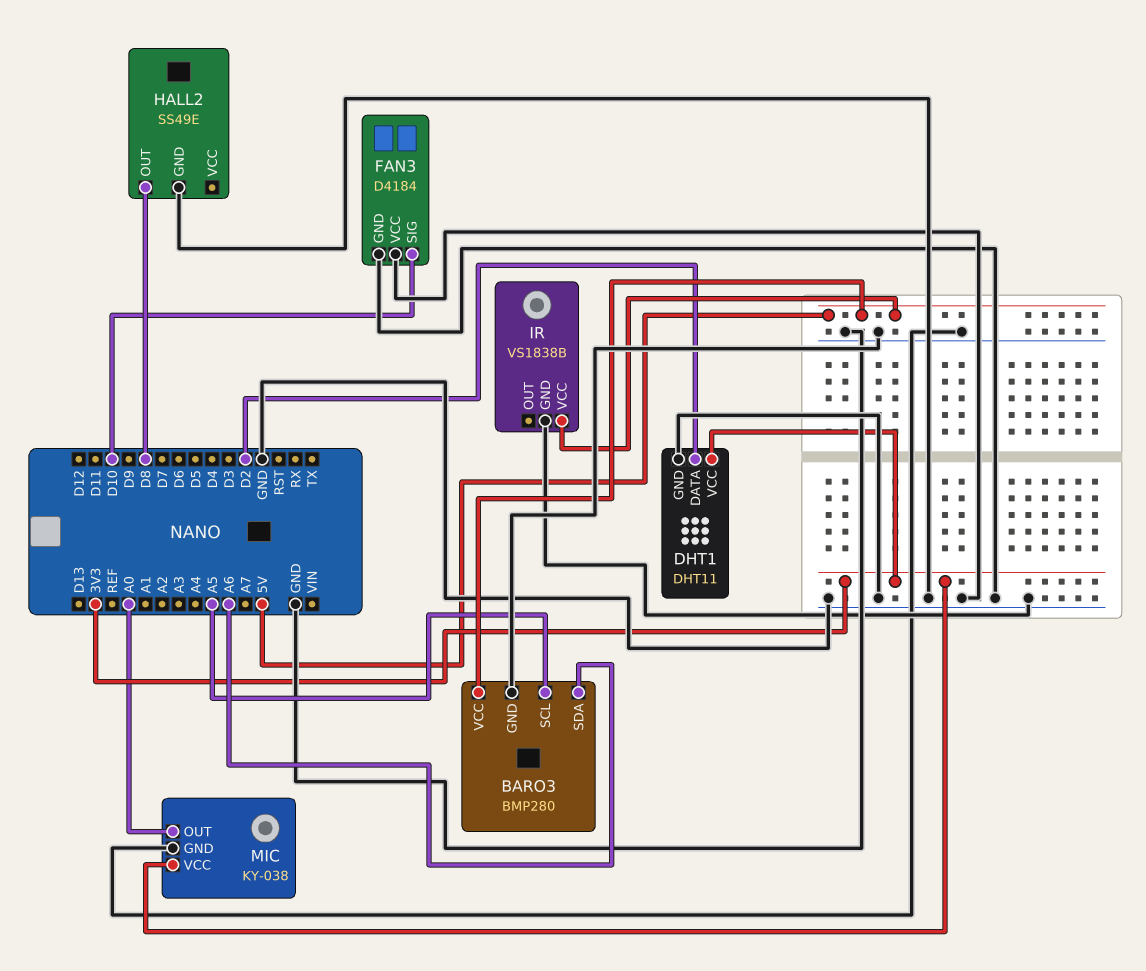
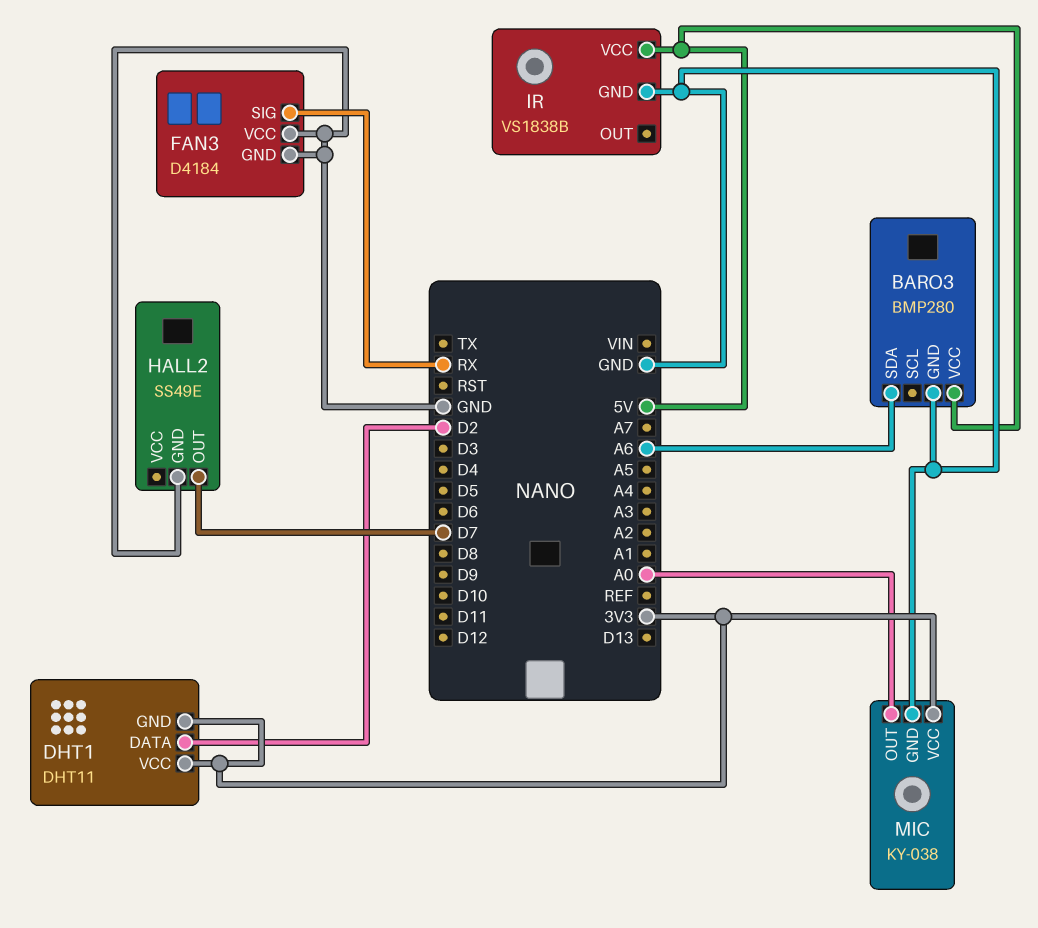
BARO3 pin SCL: A5 -> none
DHT1 pin GND: GND -> 3V3
FAN3 pin SIG: D10 -> RX
HALL2 pin OUT: D8 -> D7

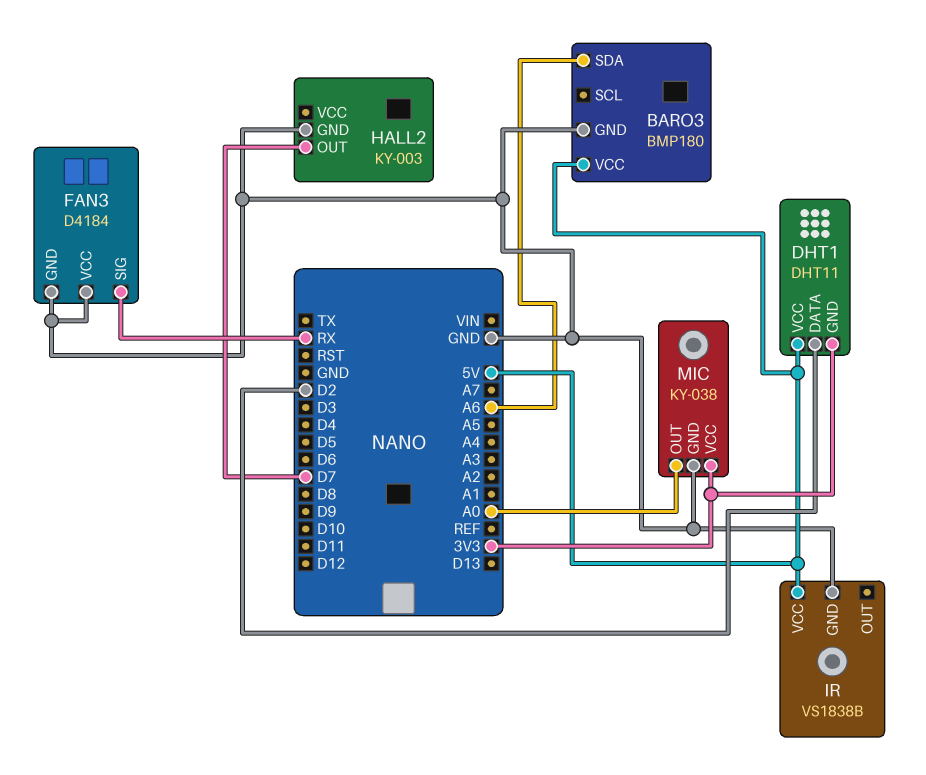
BARO3: BMP280 -> BMP180
DHT1 pin VCC: 3V3 -> 5V
HALL2: SS49E -> KY-003

